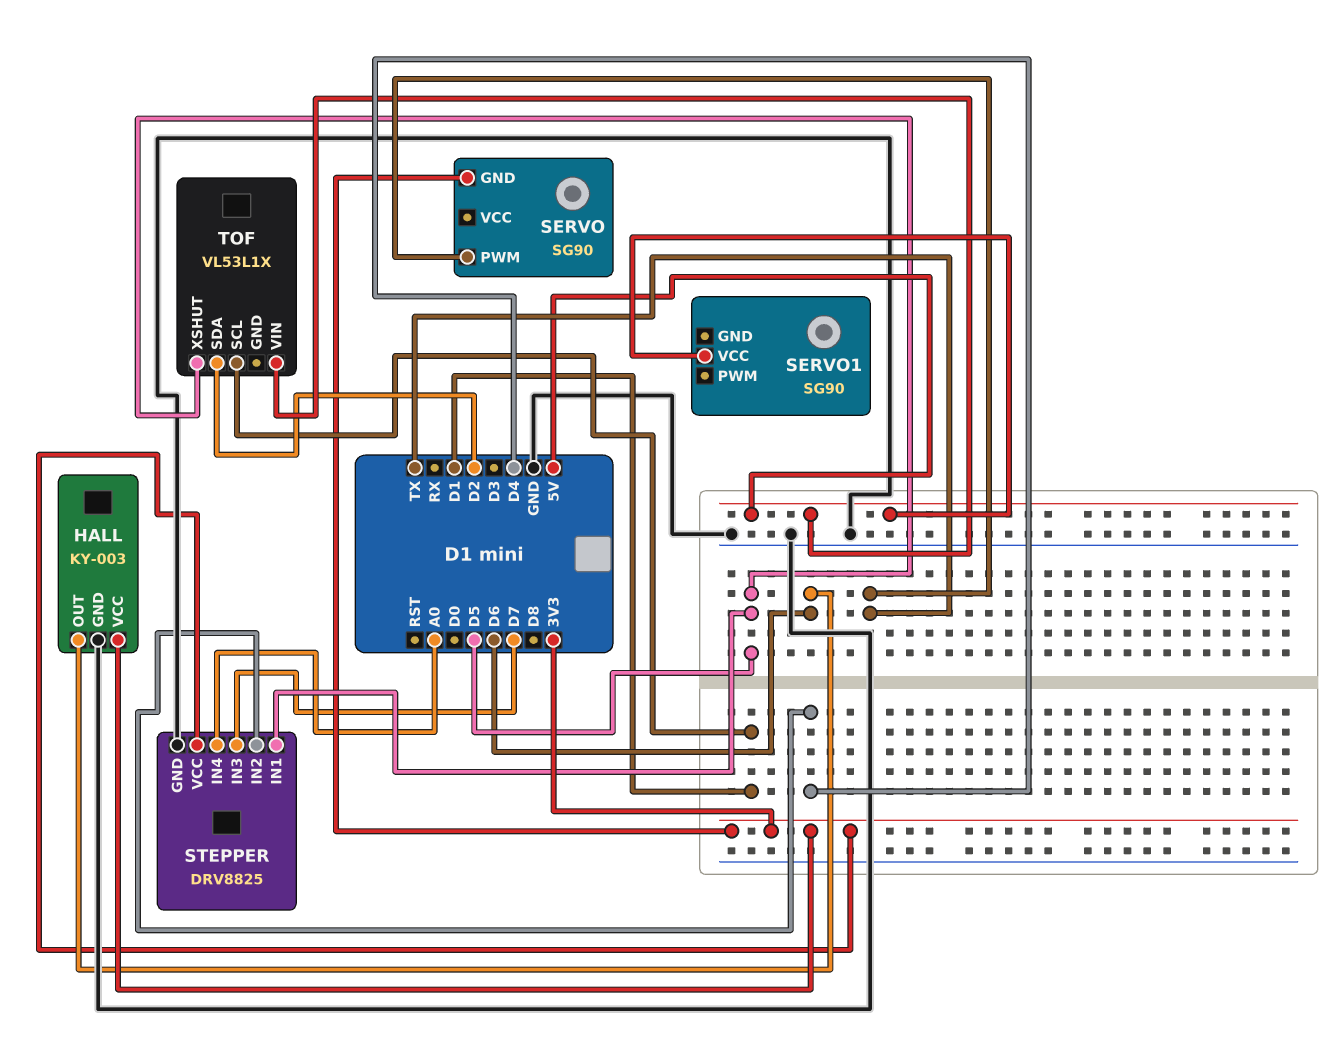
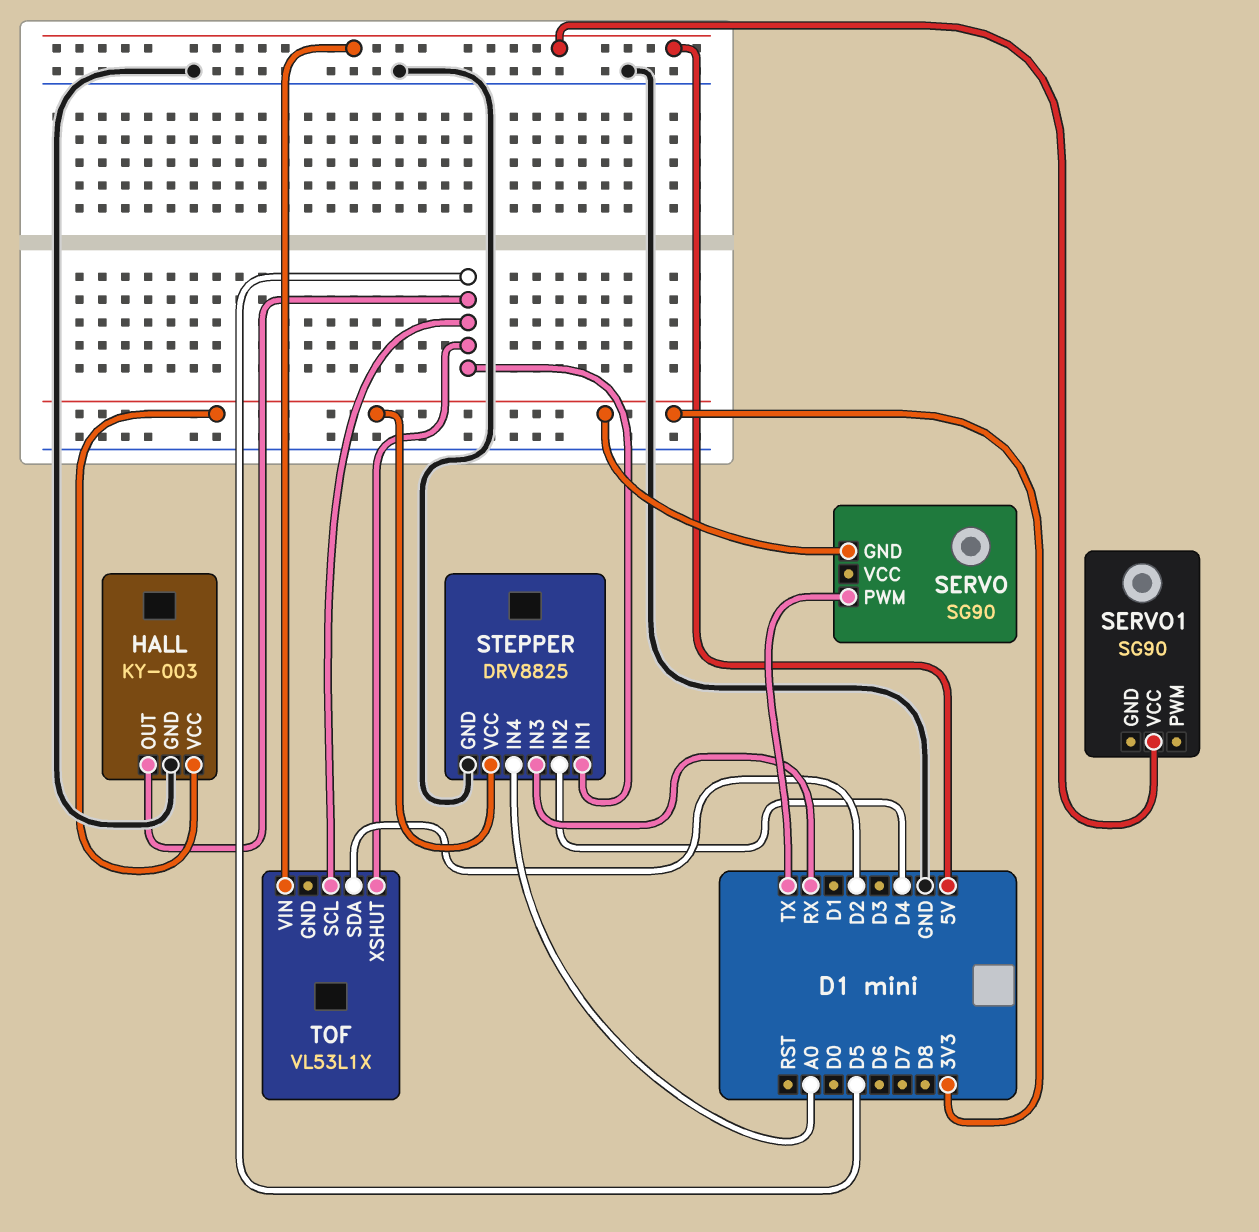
HALL pin OUT: D6 -> D5
STEPPER pin IN3: D7 -> RX
TOF pin SCL: D1 -> D5

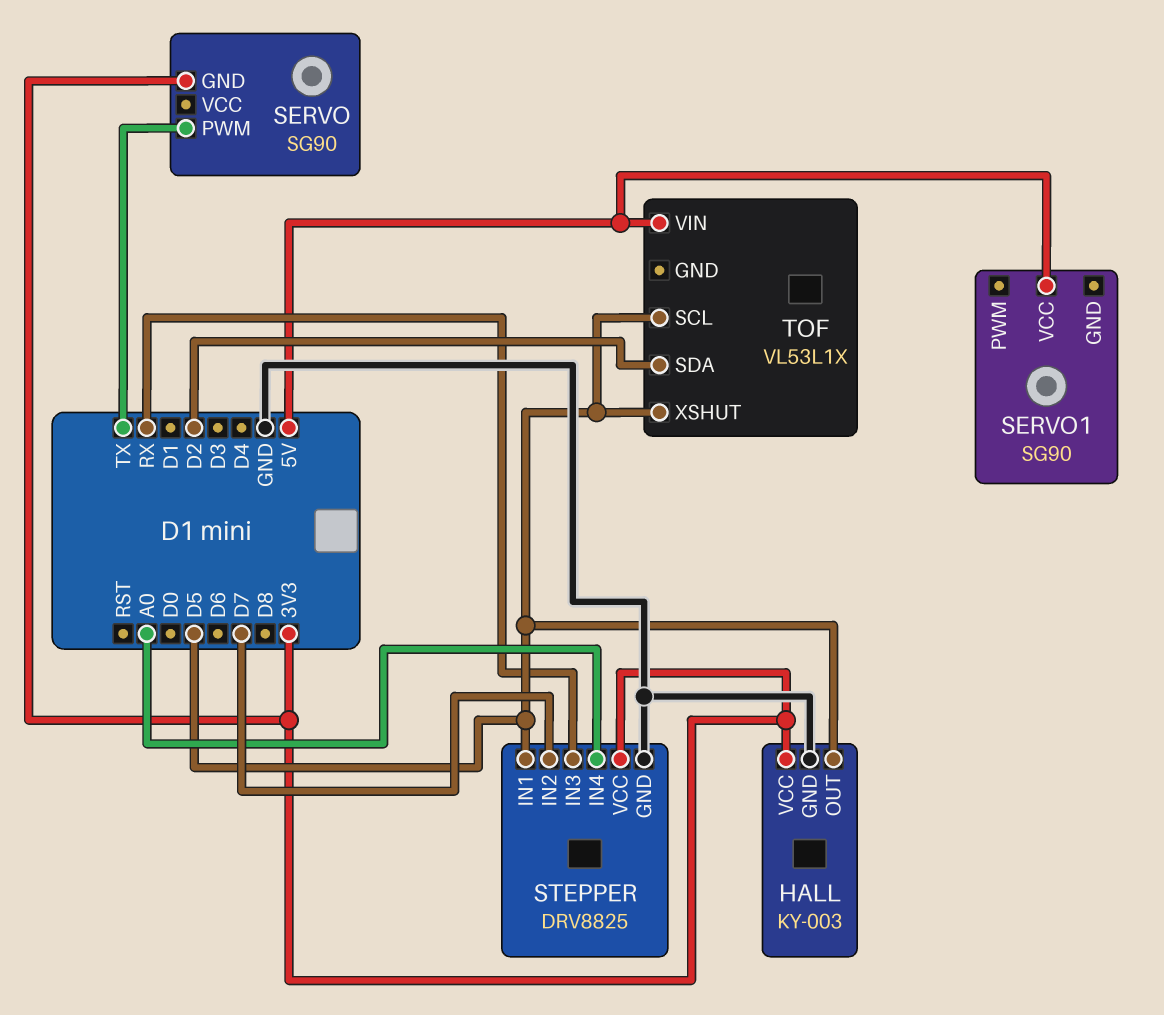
STEPPER pin IN2: D4 -> D7

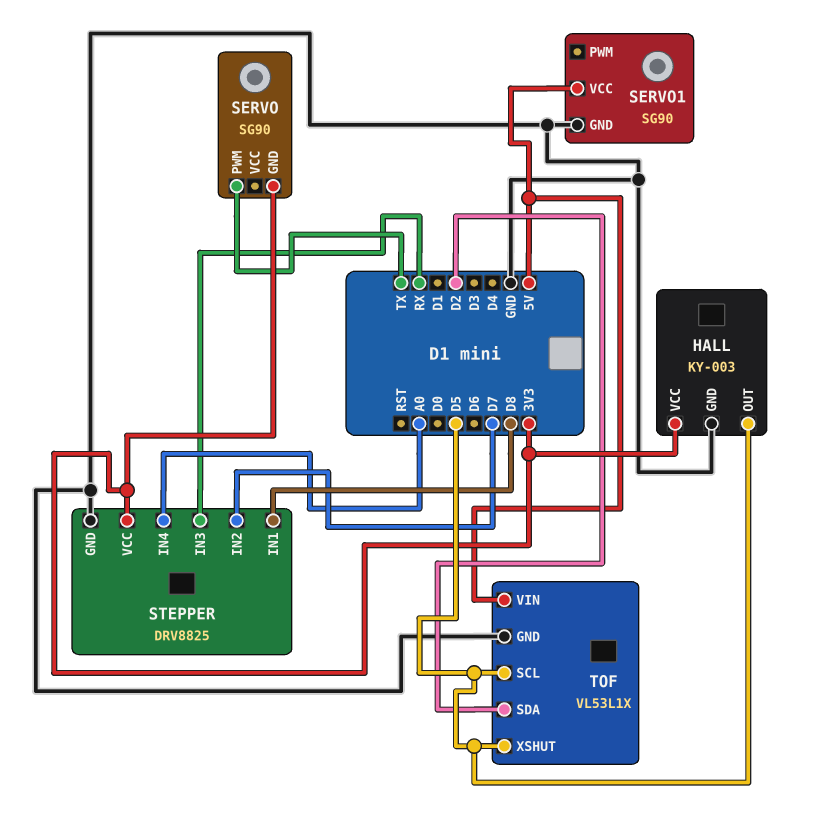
SERVO1 pin GND: none -> GND
STEPPER pin IN1: D5 -> D8
TOF pin GND: none -> GND

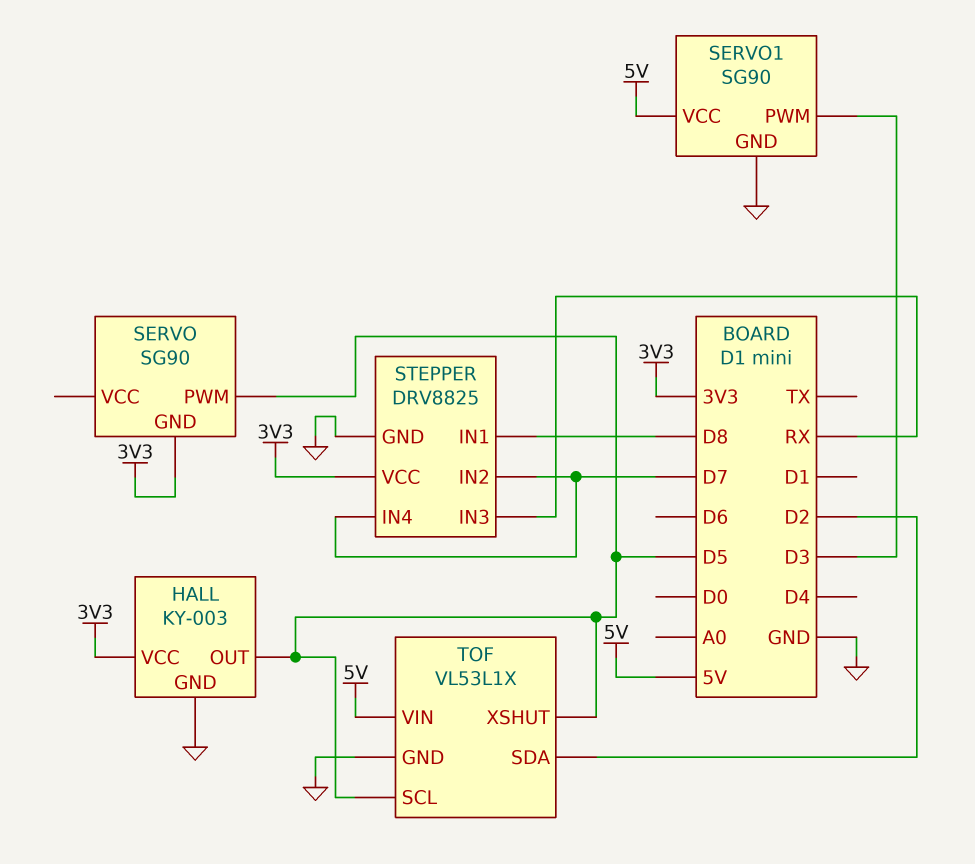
SERVO pin PWM: TX -> D5
SERVO1 pin PWM: none -> D3
STEPPER pin IN4: A0 -> D7

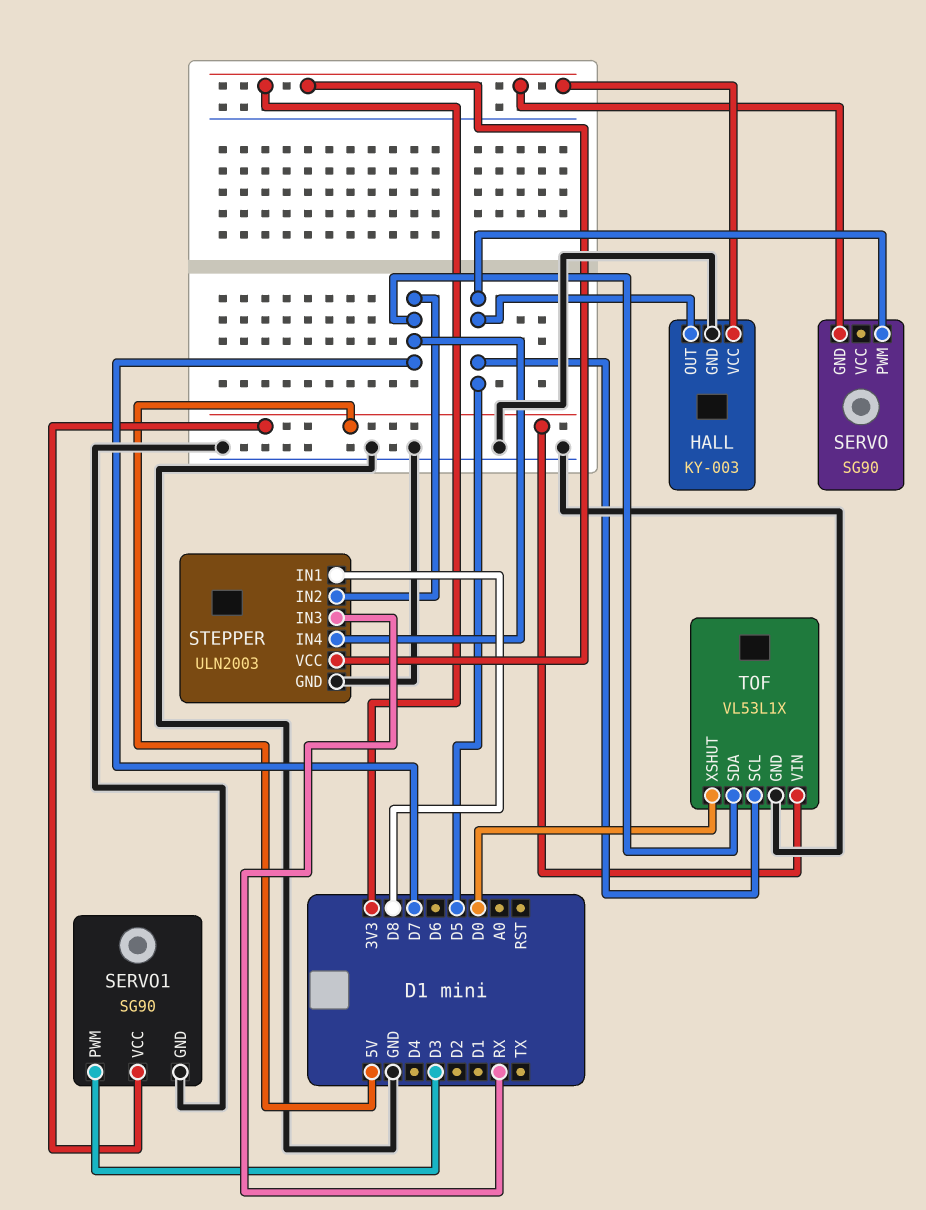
STEPPER: DRV8825 -> ULN2003
TOF pin SDA: D2 -> D7
TOF pin XSHUT: D5 -> D0

